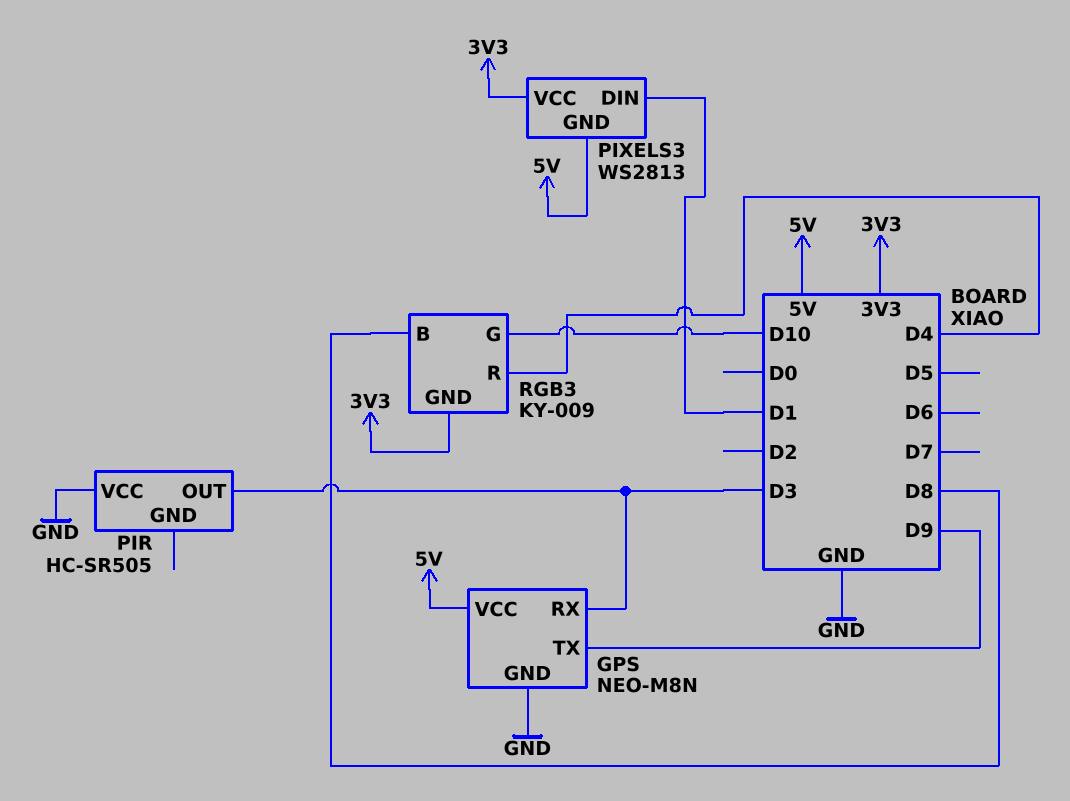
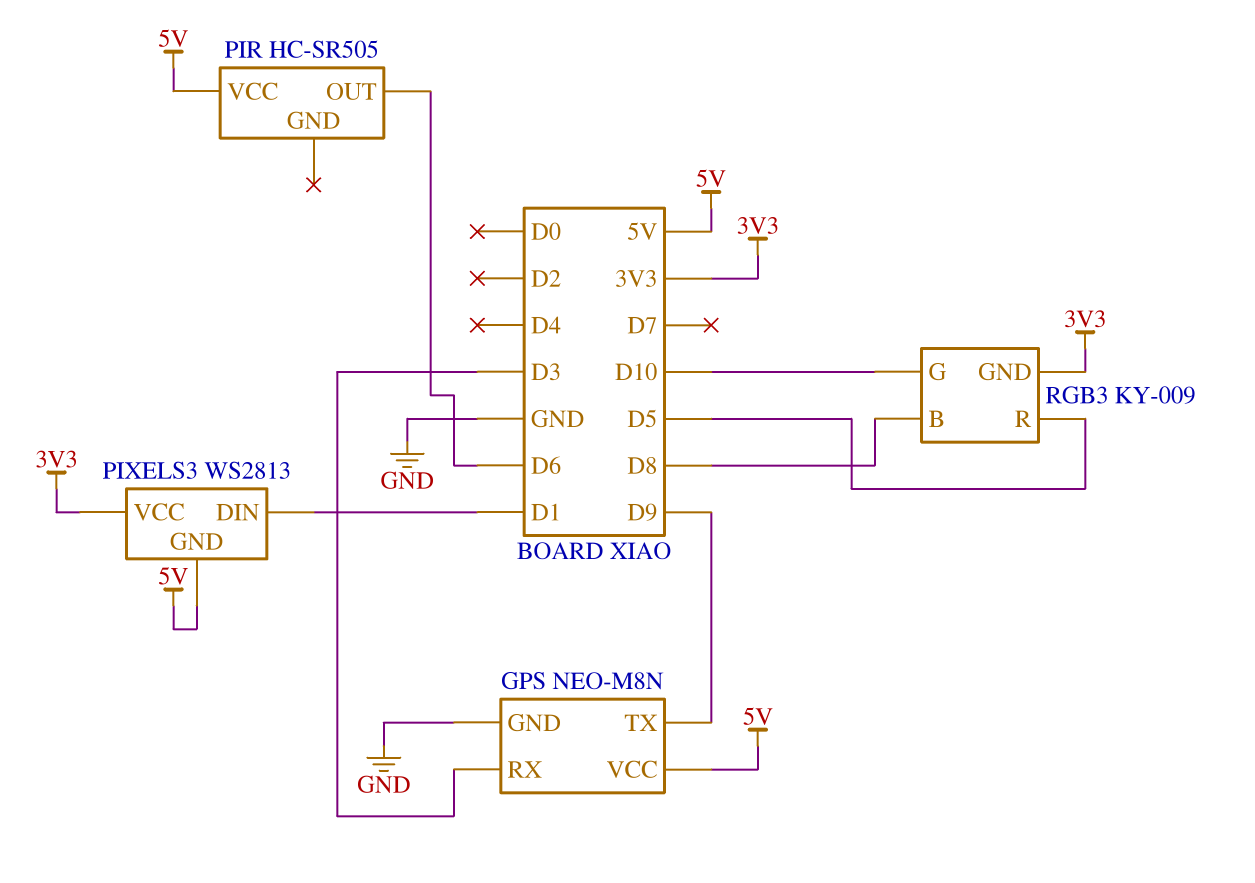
PIR pin OUT: D3 -> D6
PIR pin VCC: GND -> 5V
RGB3 pin R: D4 -> D5

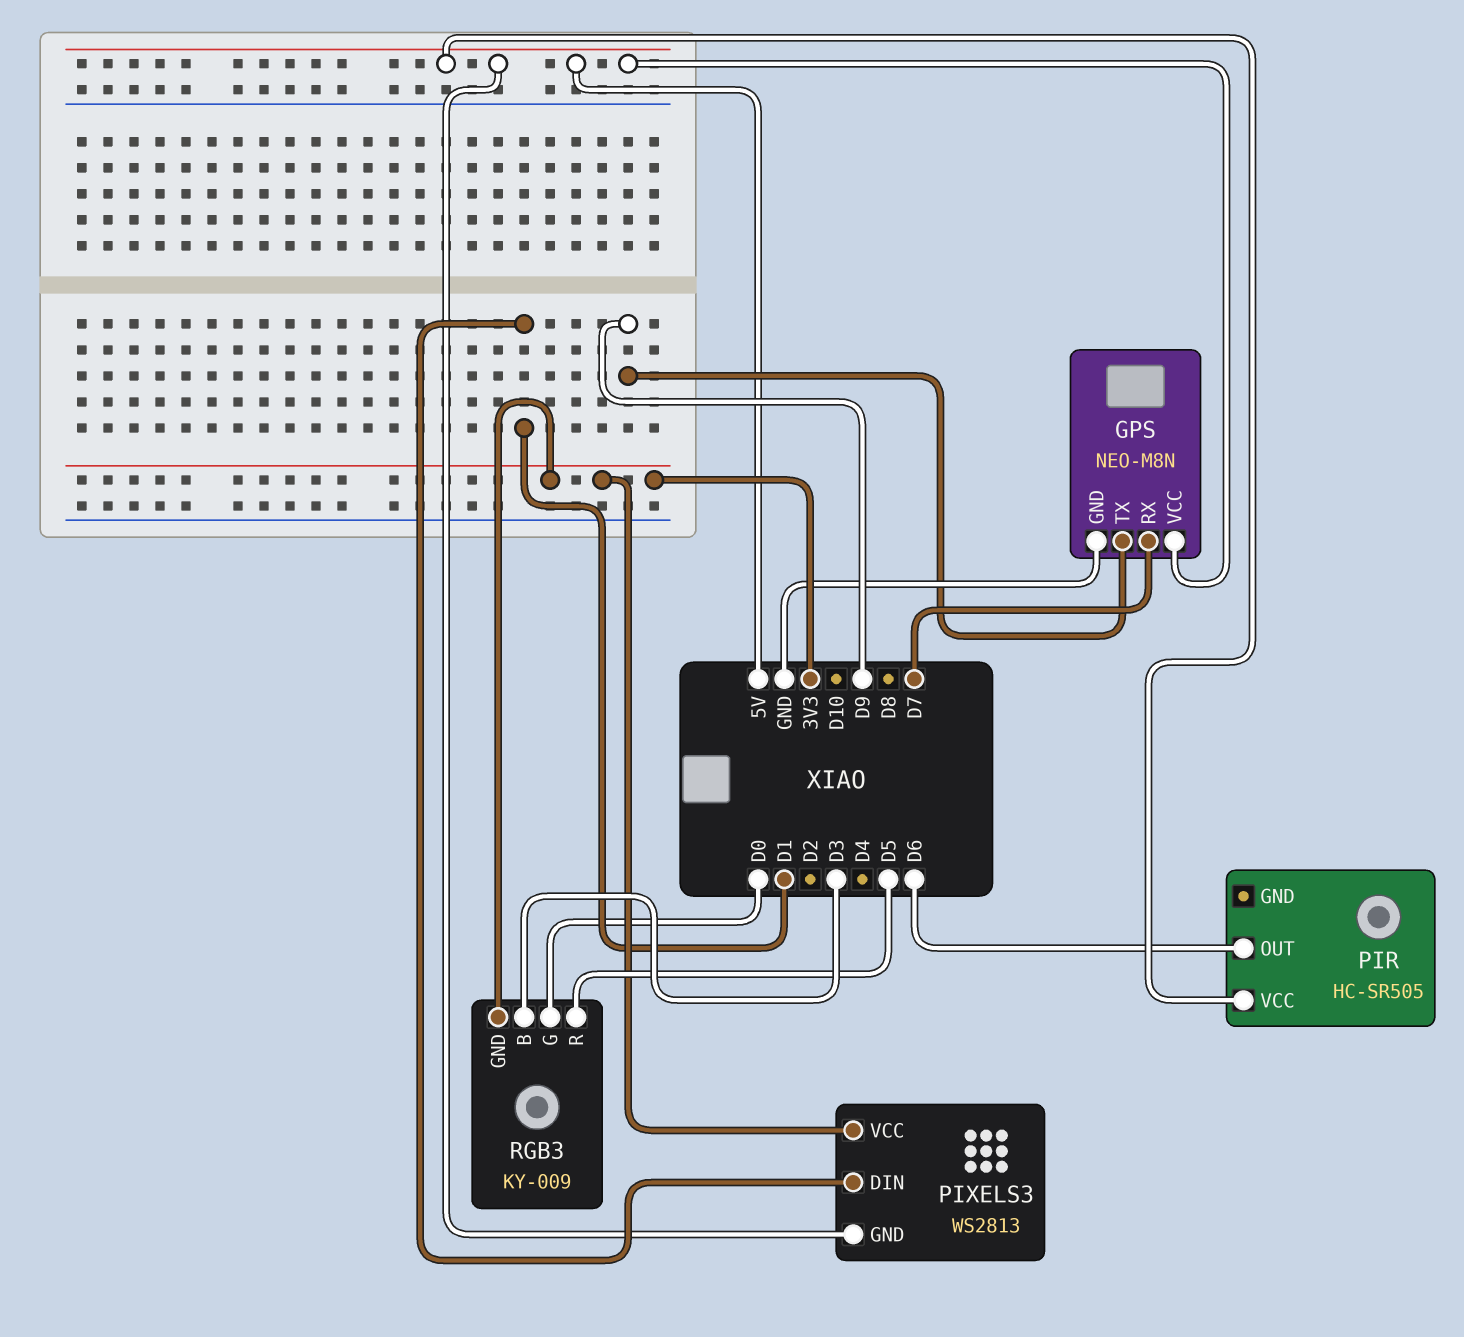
GPS pin RX: D3 -> D7
RGB3 pin B: D8 -> D3
RGB3 pin G: D10 -> D0

